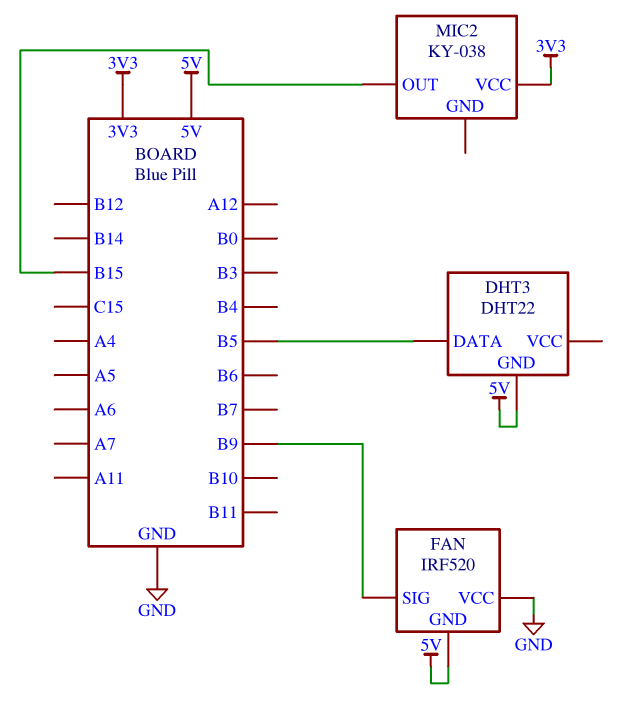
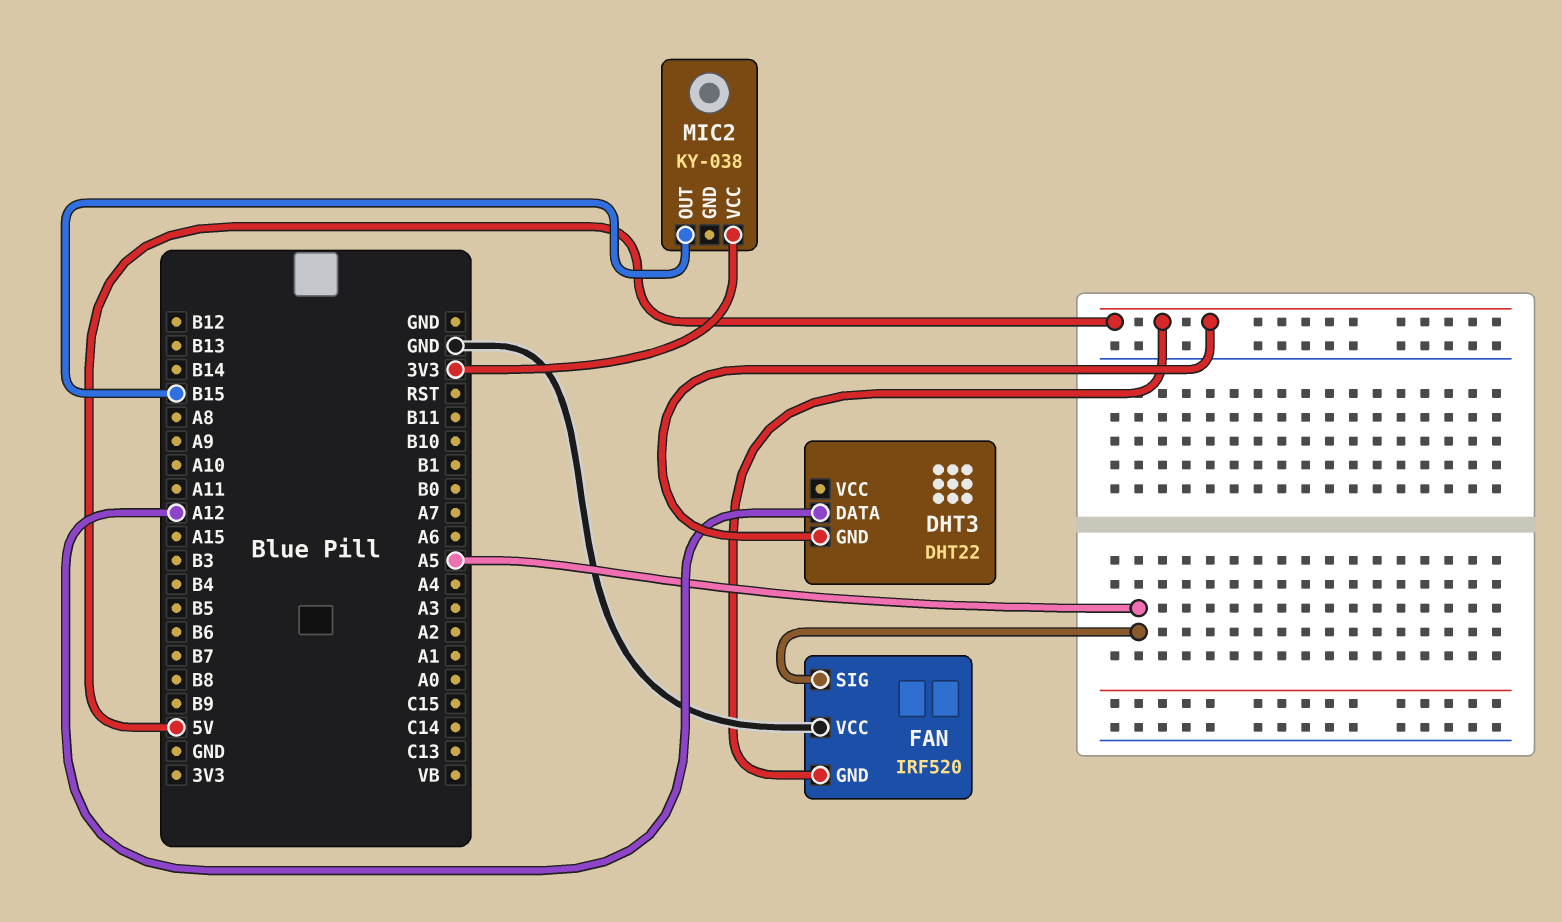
DHT3 pin DATA: B5 -> A12
FAN pin SIG: B9 -> A5

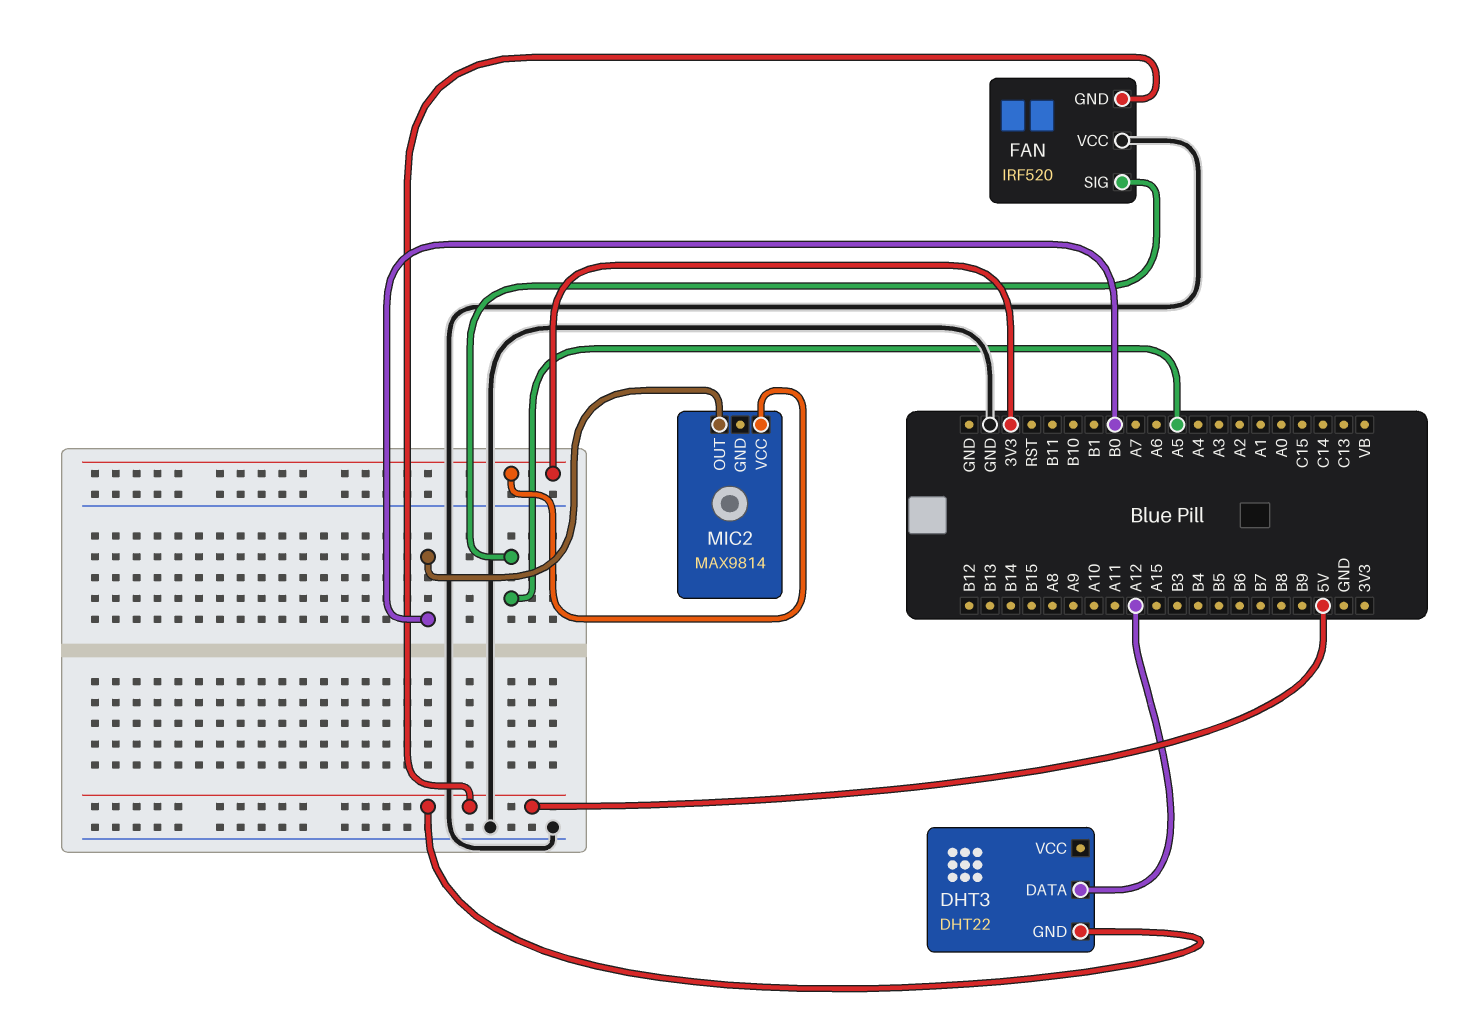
MIC2: KY-038 -> MAX9814
MIC2 pin OUT: B15 -> B0

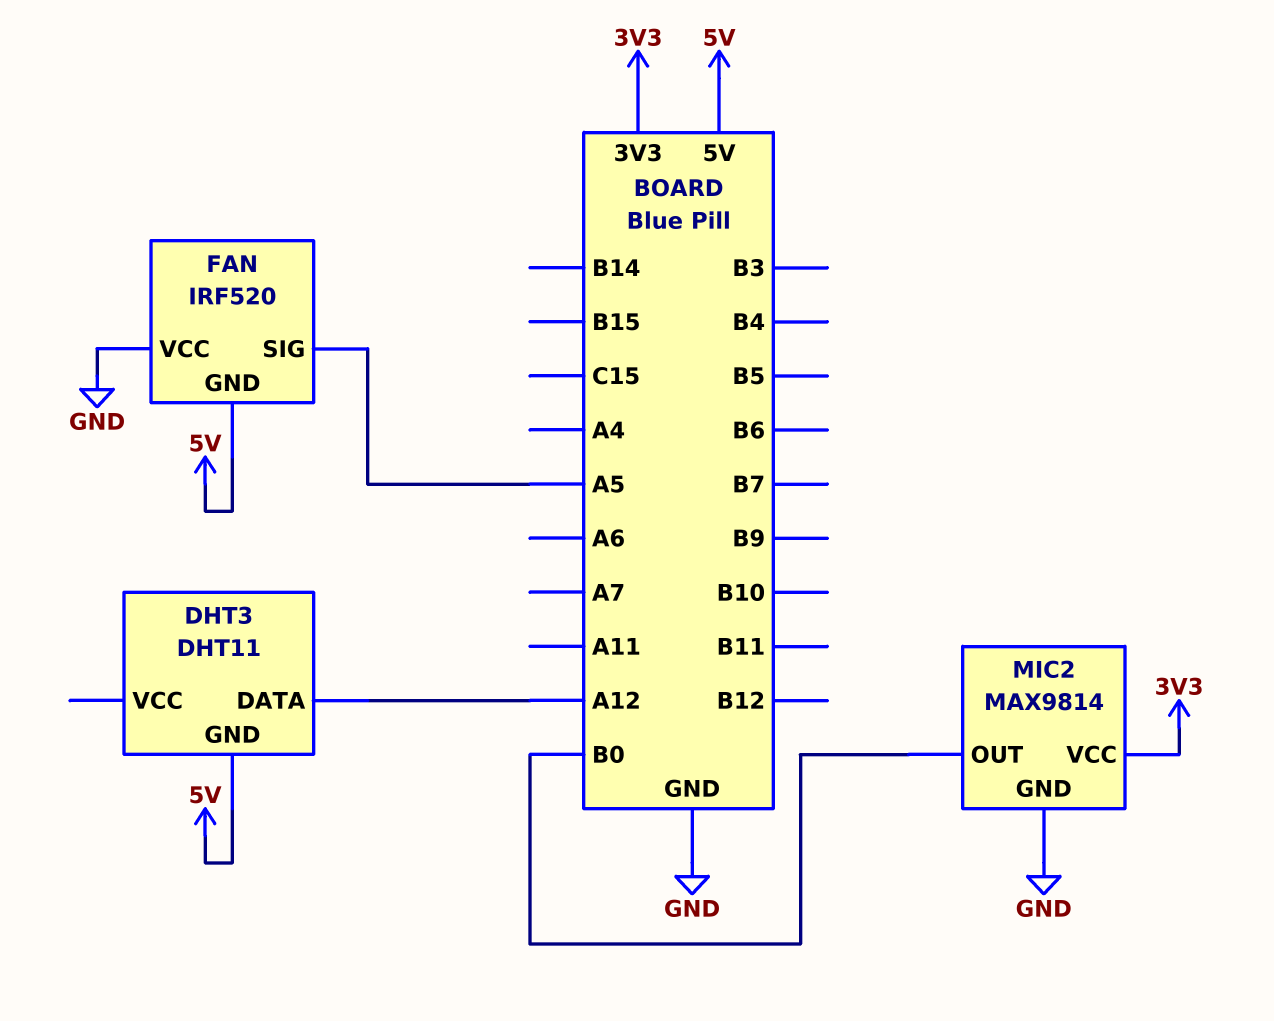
DHT3: DHT22 -> DHT11
MIC2 pin GND: none -> GND

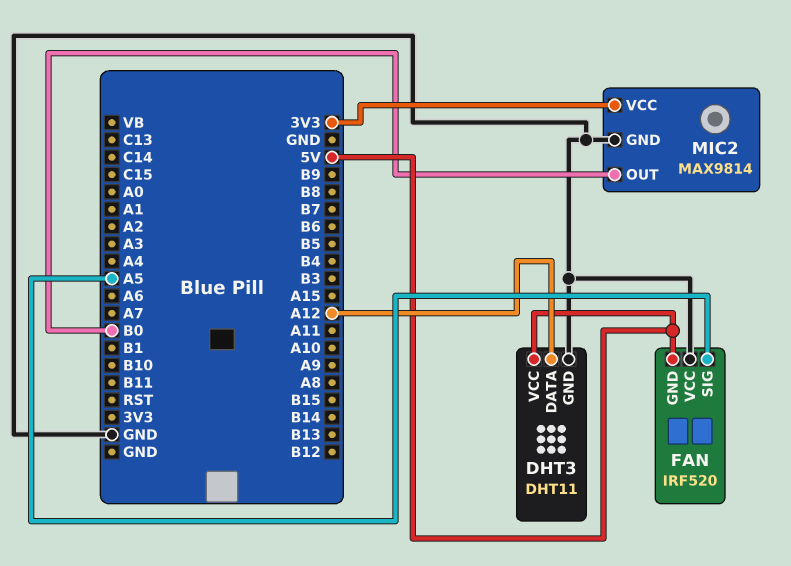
DHT3 pin GND: 5V -> GND
DHT3 pin VCC: none -> 5V

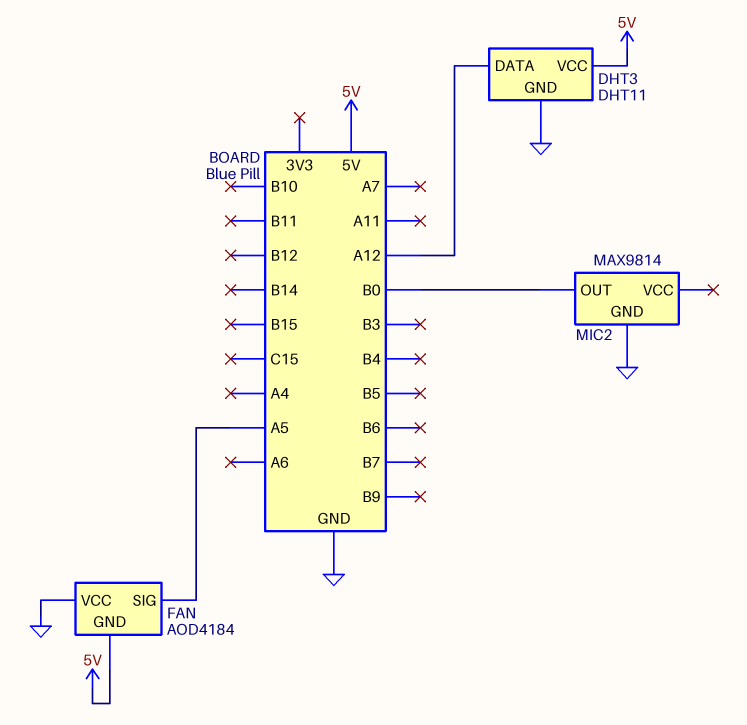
FAN: IRF520 -> AOD4184
MIC2 pin VCC: 3V3 -> none

